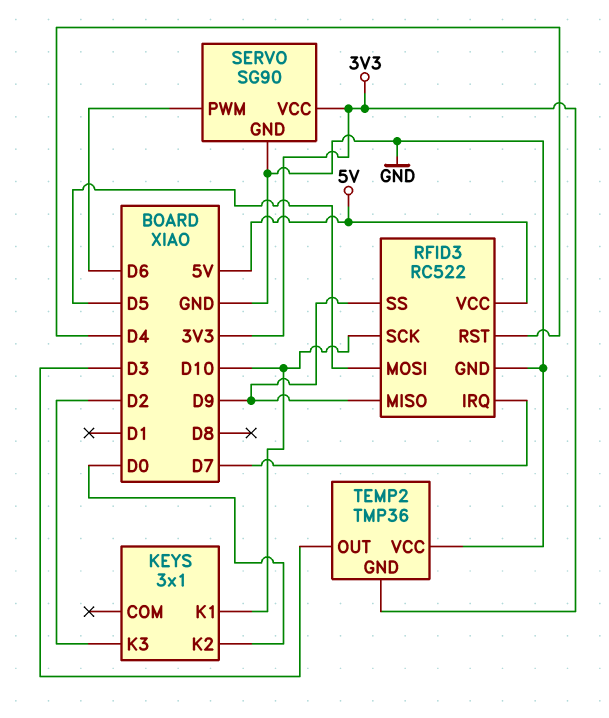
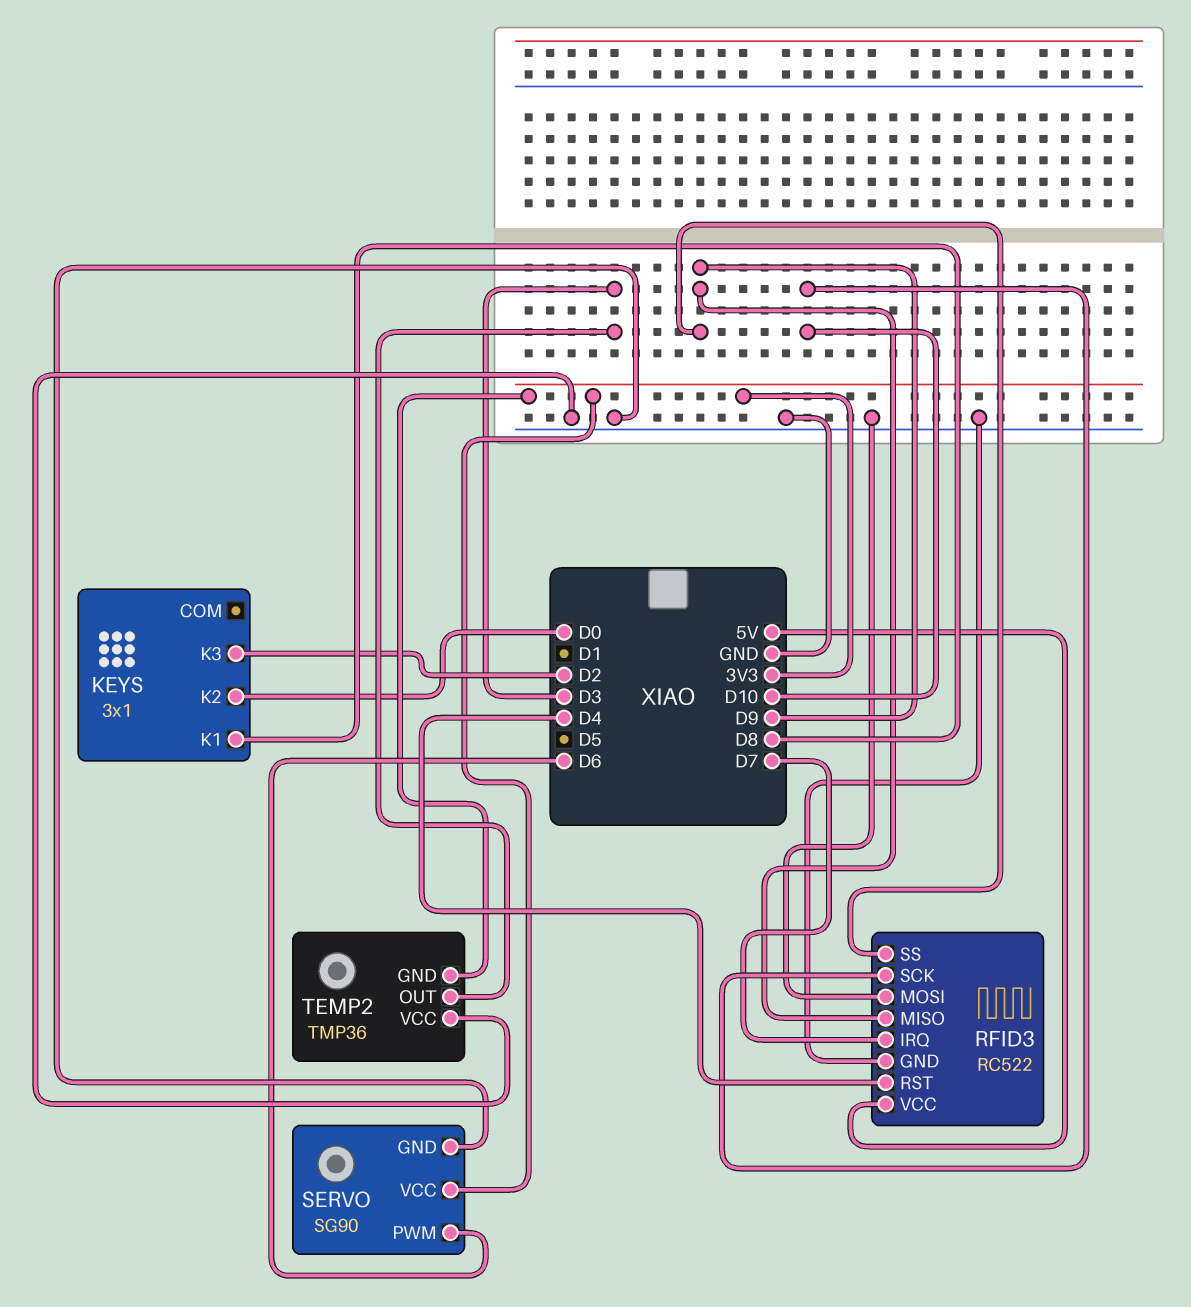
KEYS pin K1: D10 -> D8
RFID3 pin MOSI: D5 -> GND

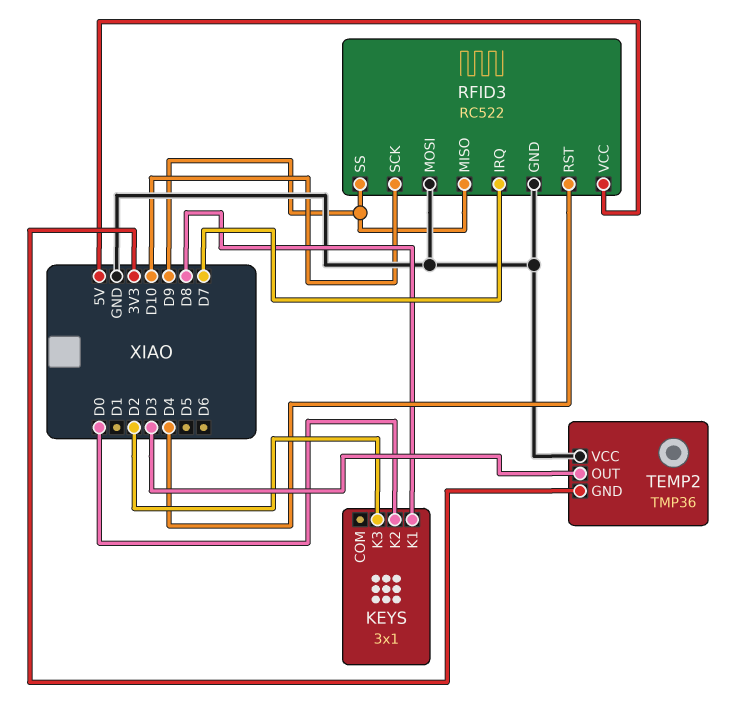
SERVO: SG90 -> none
SERVO pin GND: GND -> none
SERVO pin PWM: D6 -> none
SERVO pin VCC: 3V3 -> none

